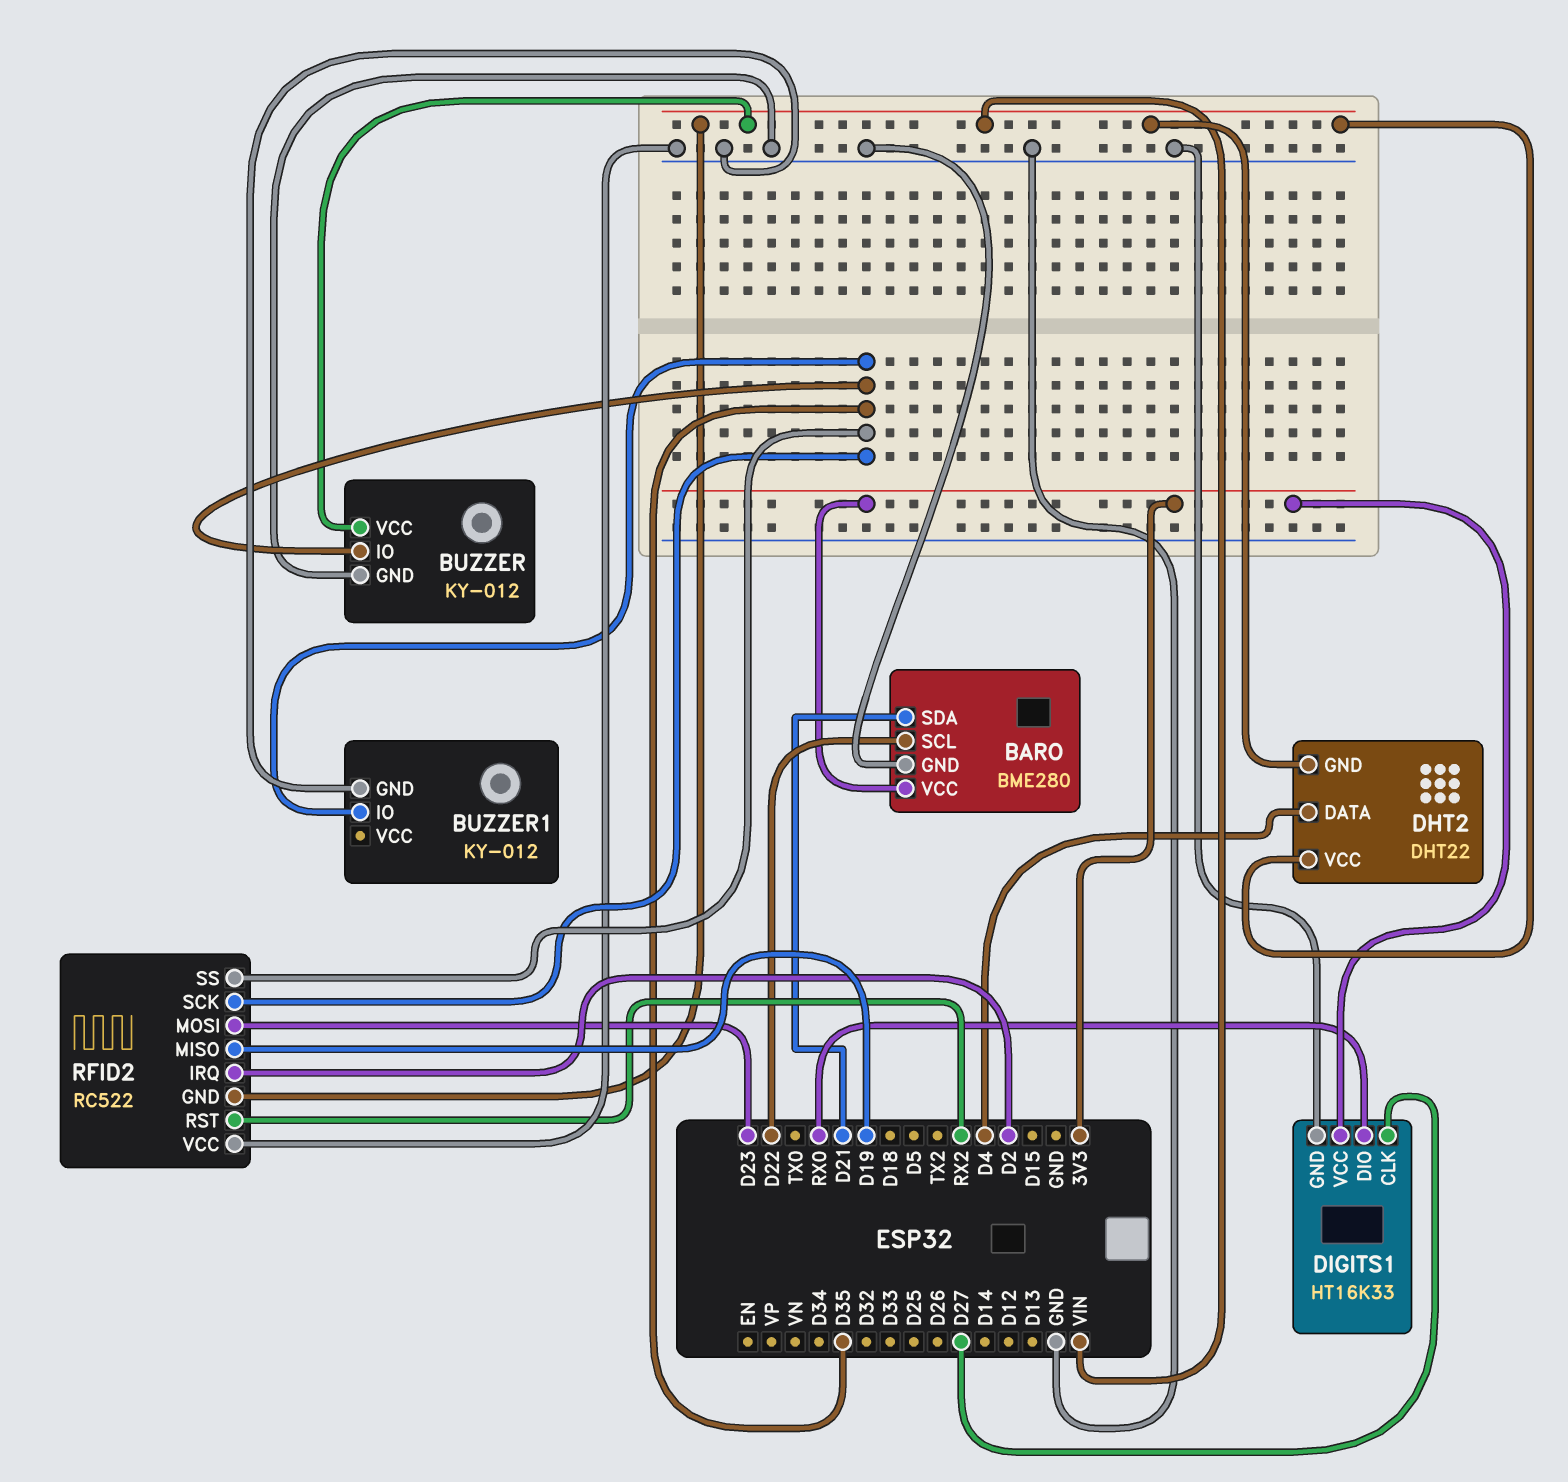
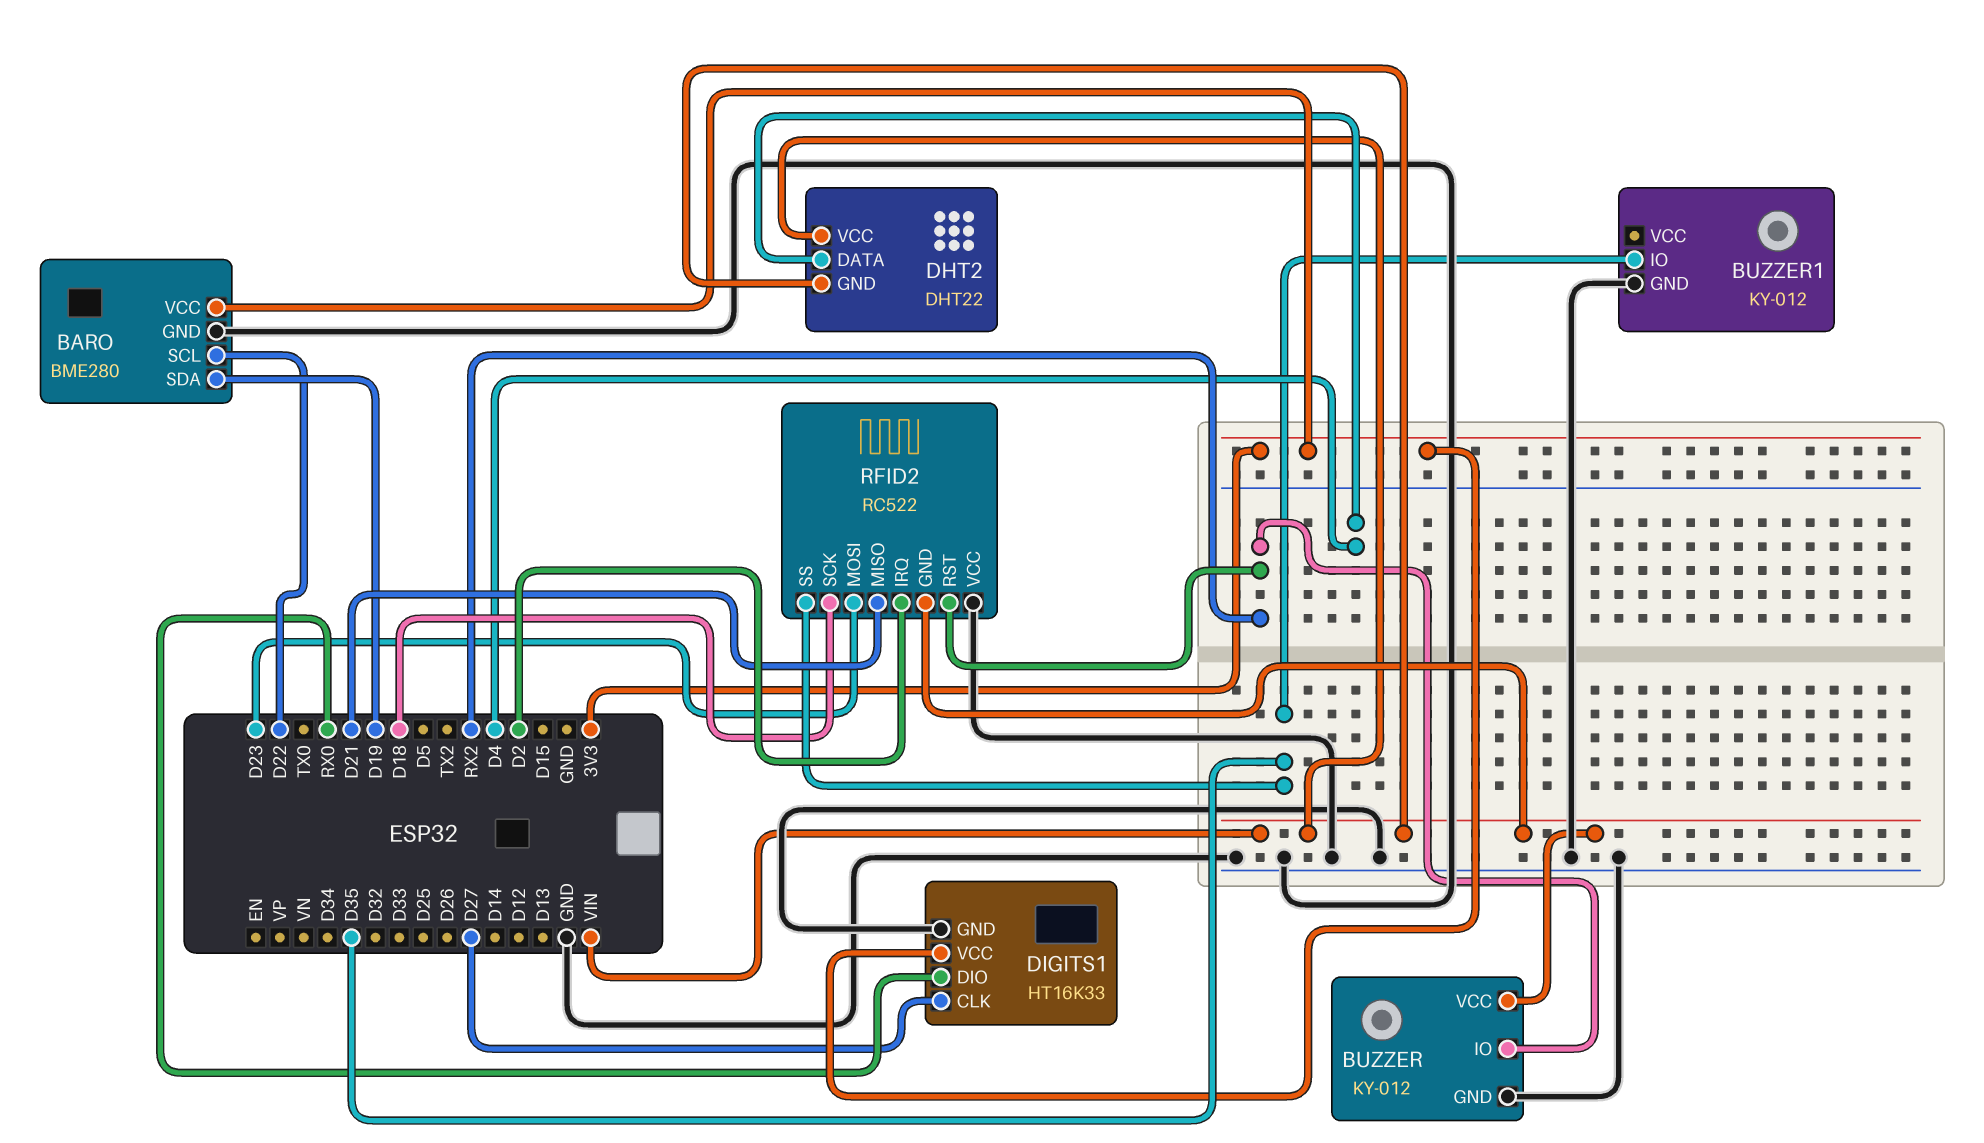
BARO pin SDA: D21 -> D19
BUZZER pin IO: D35 -> RX2
RFID2 pin MISO: D19 -> D21
RFID2 pin SCK: D35 -> D18

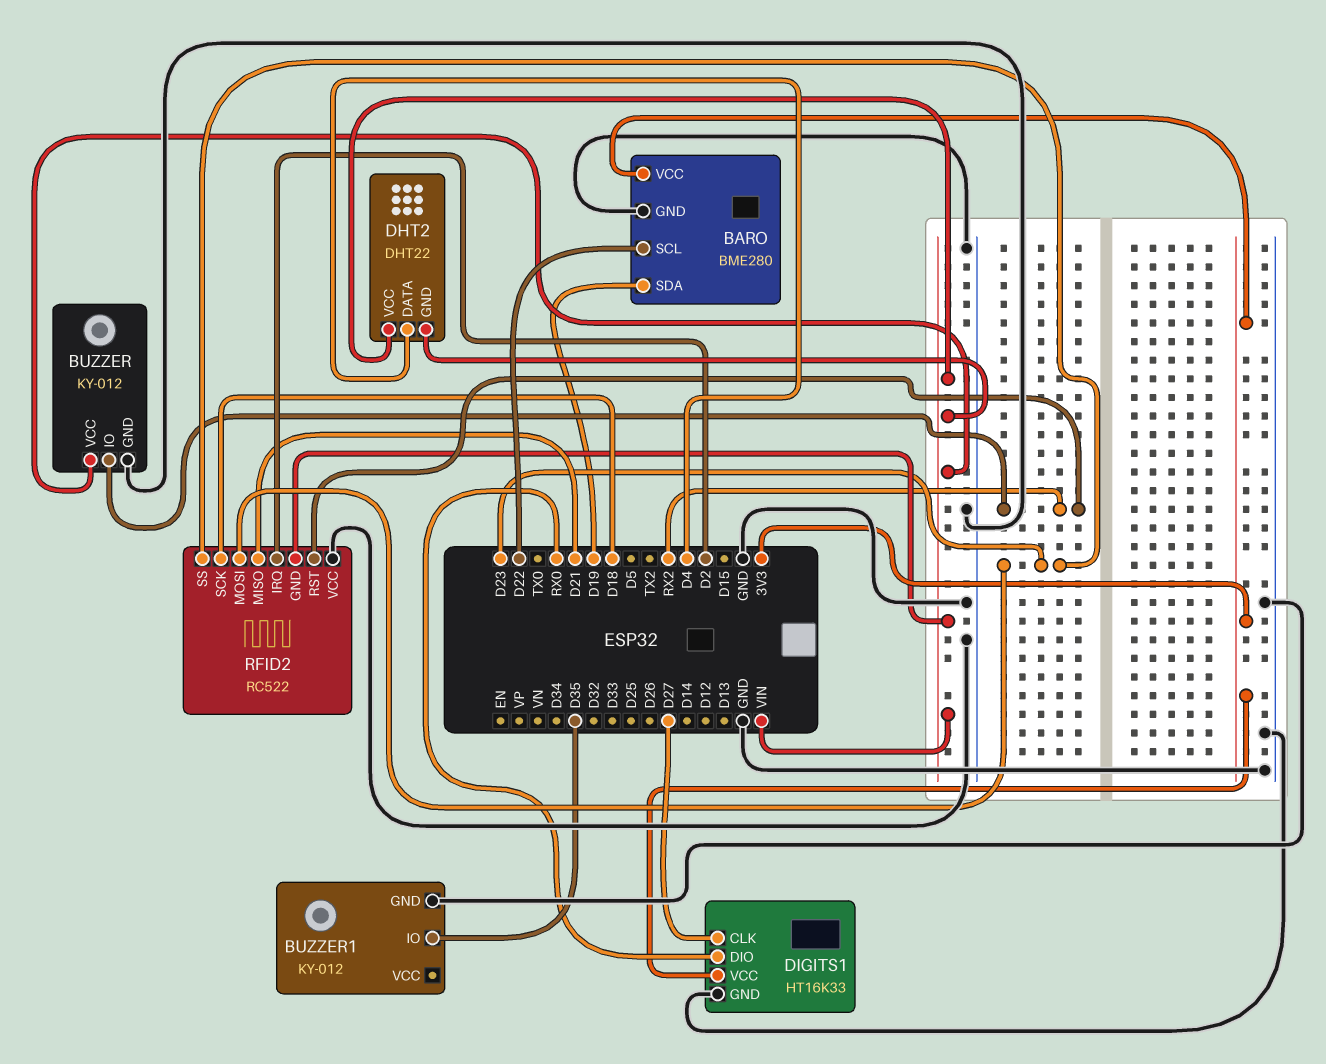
RFID2 pin SS: D35 -> D23

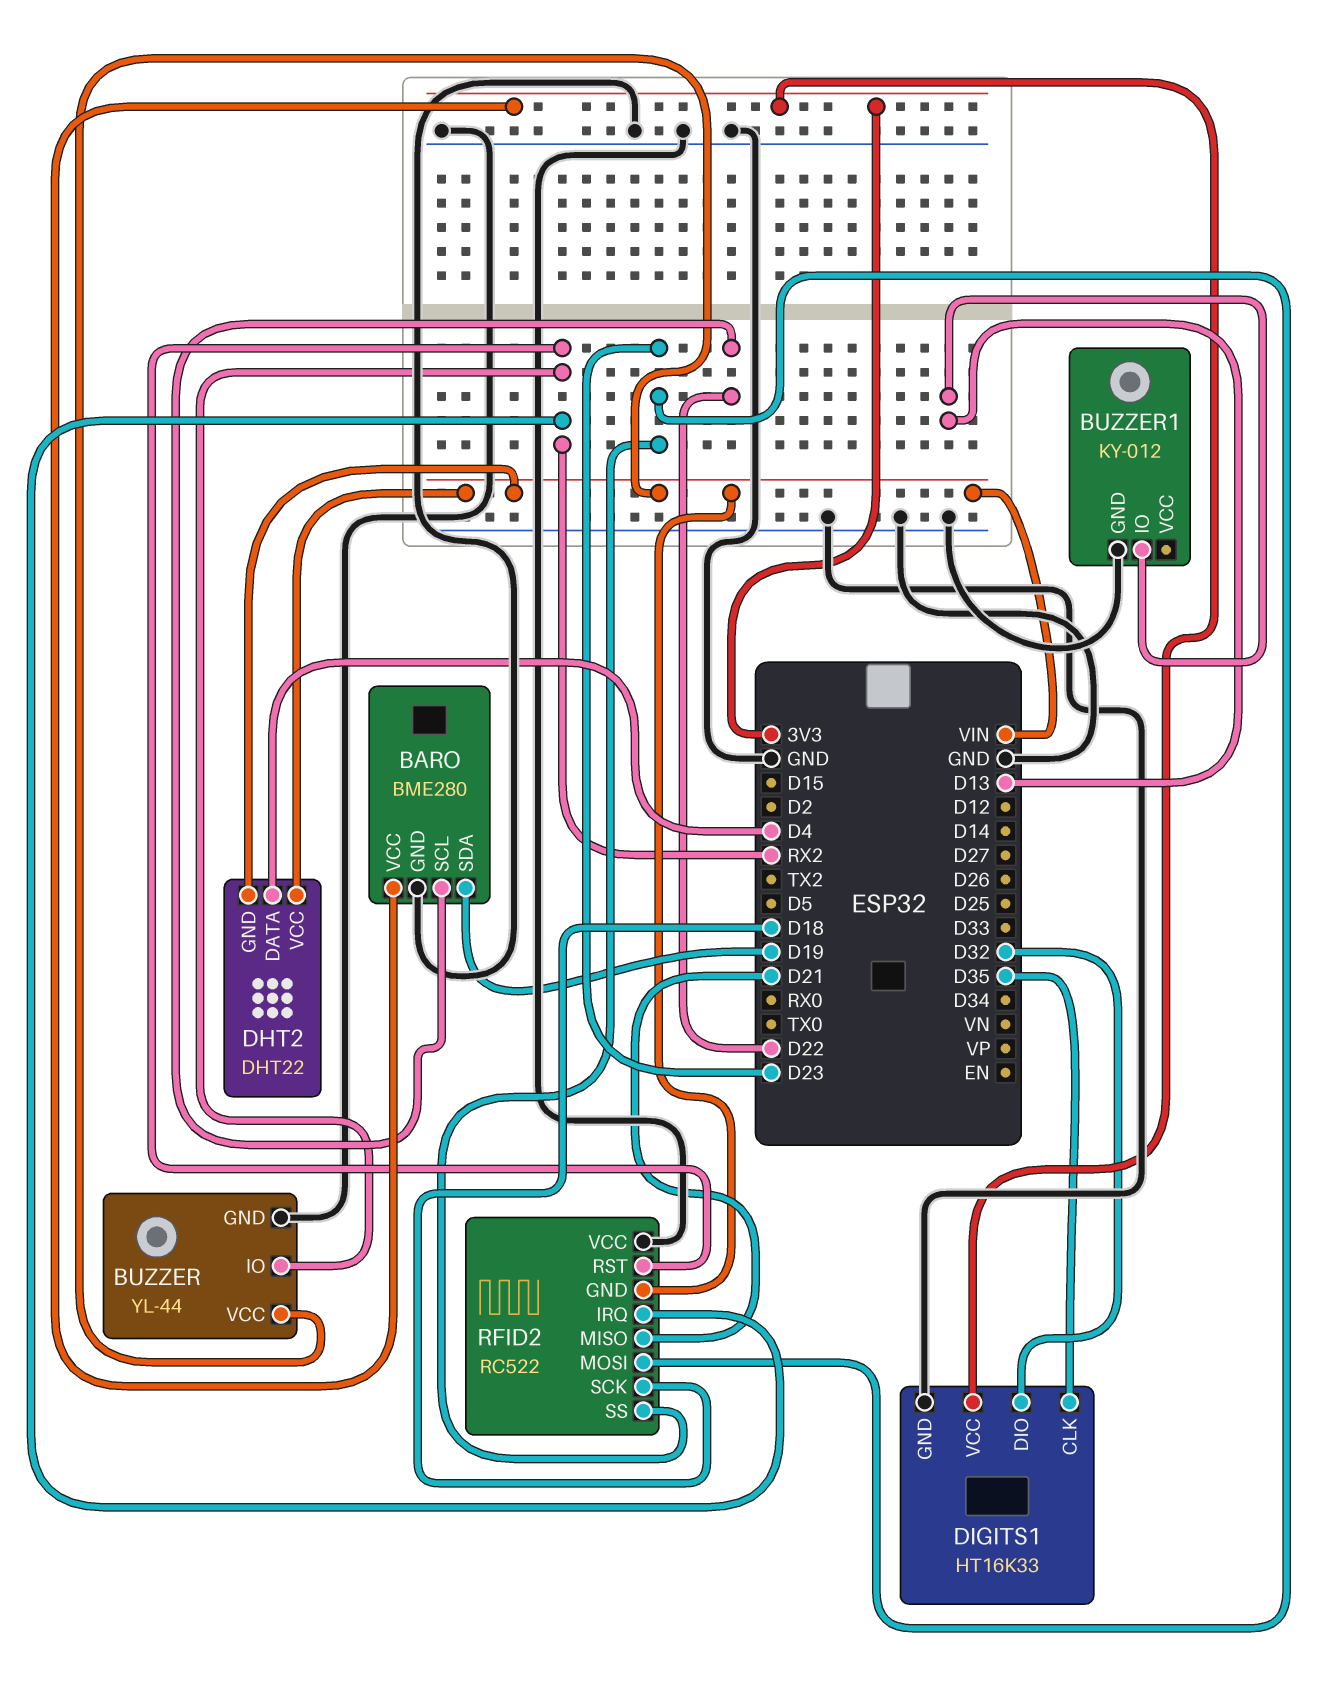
BUZZER: KY-012 -> YL-44
BUZZER1 pin IO: D35 -> D13
DIGITS1 pin CLK: D27 -> D35
DIGITS1 pin DIO: RX0 -> D32
RFID2 pin IRQ: D2 -> RX2

